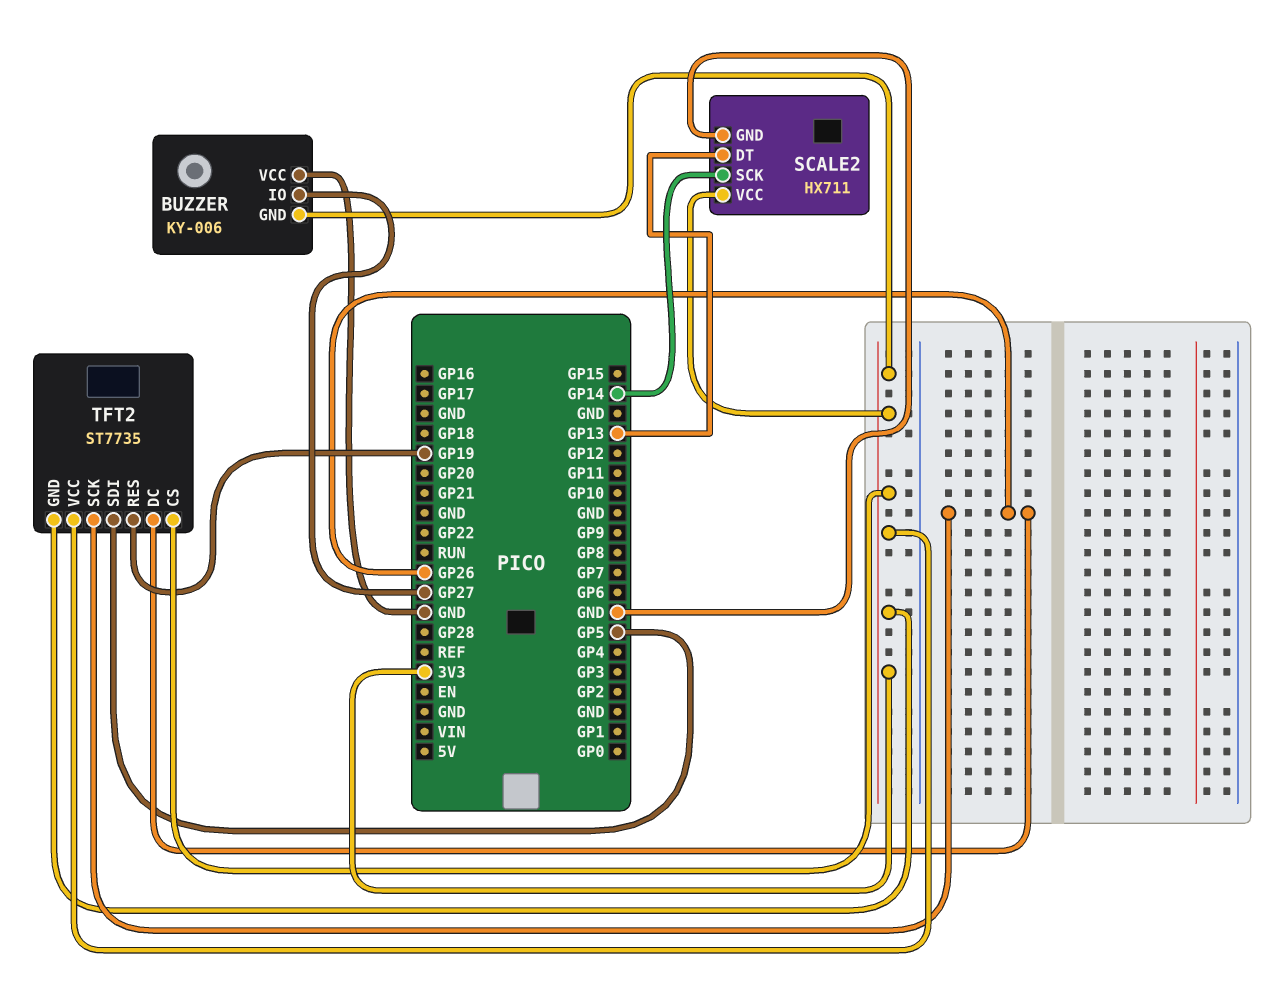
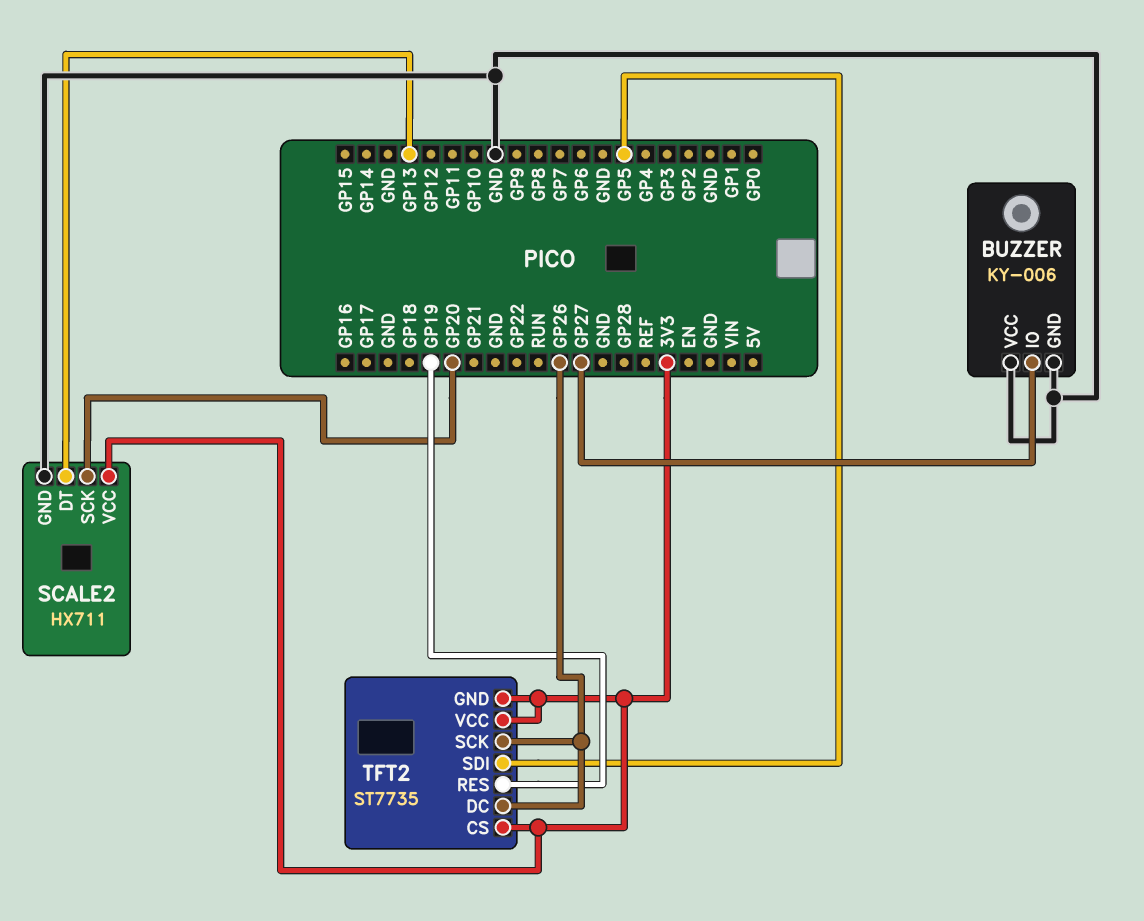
BUZZER pin GND: 3V3 -> GND
SCALE2 pin SCK: GP14 -> GP20

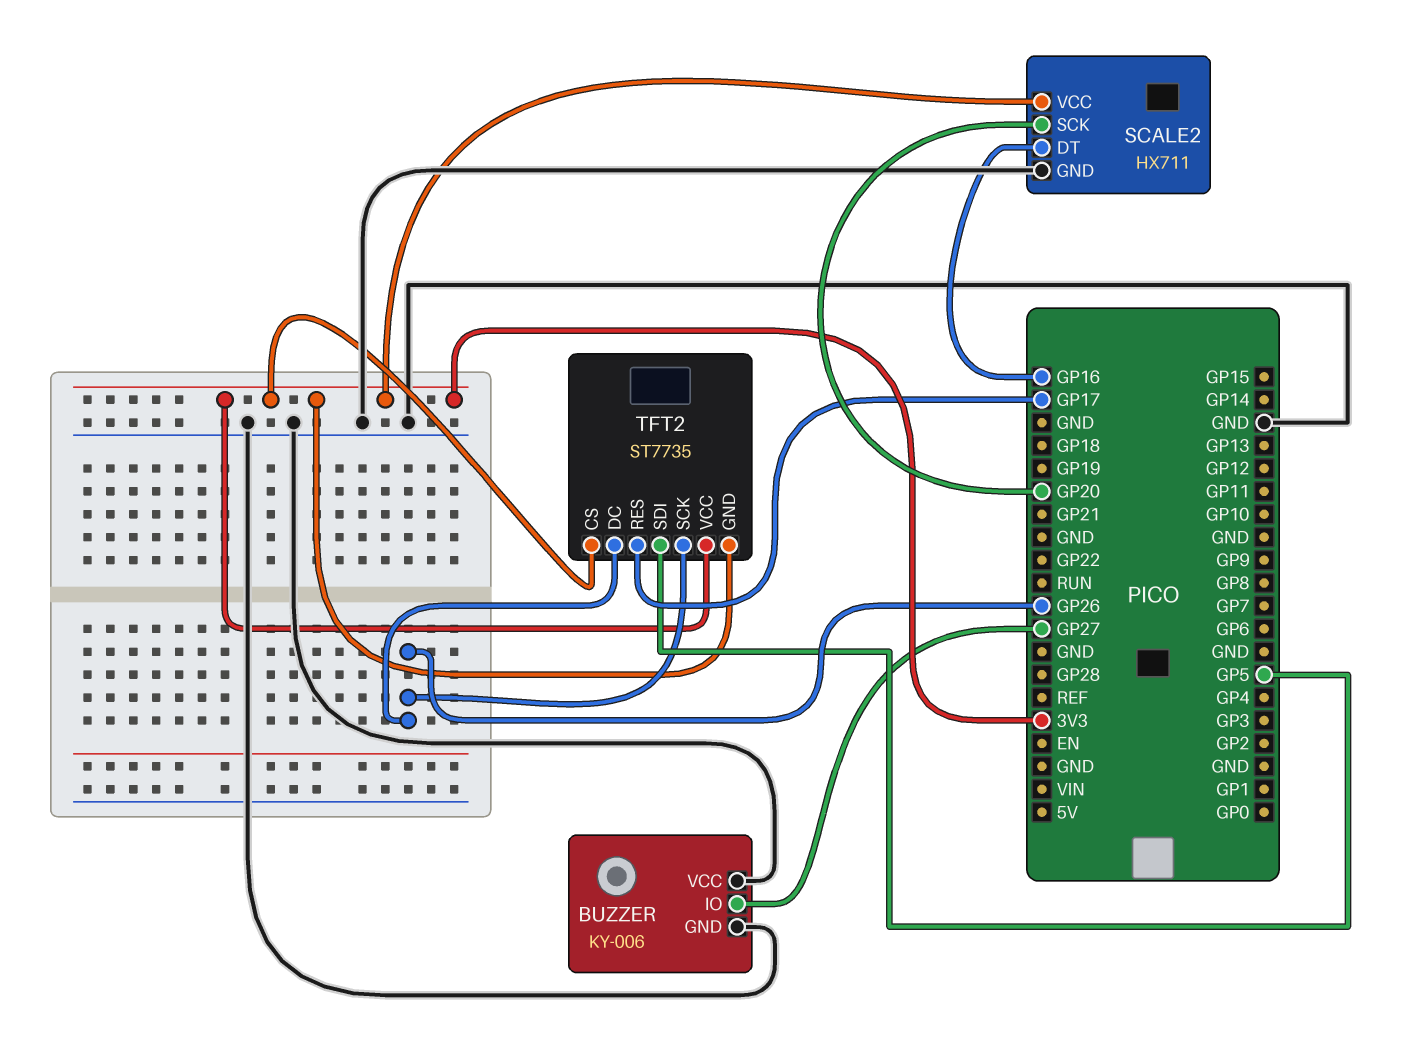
SCALE2 pin DT: GP13 -> GP16
TFT2 pin RES: GP19 -> GP17

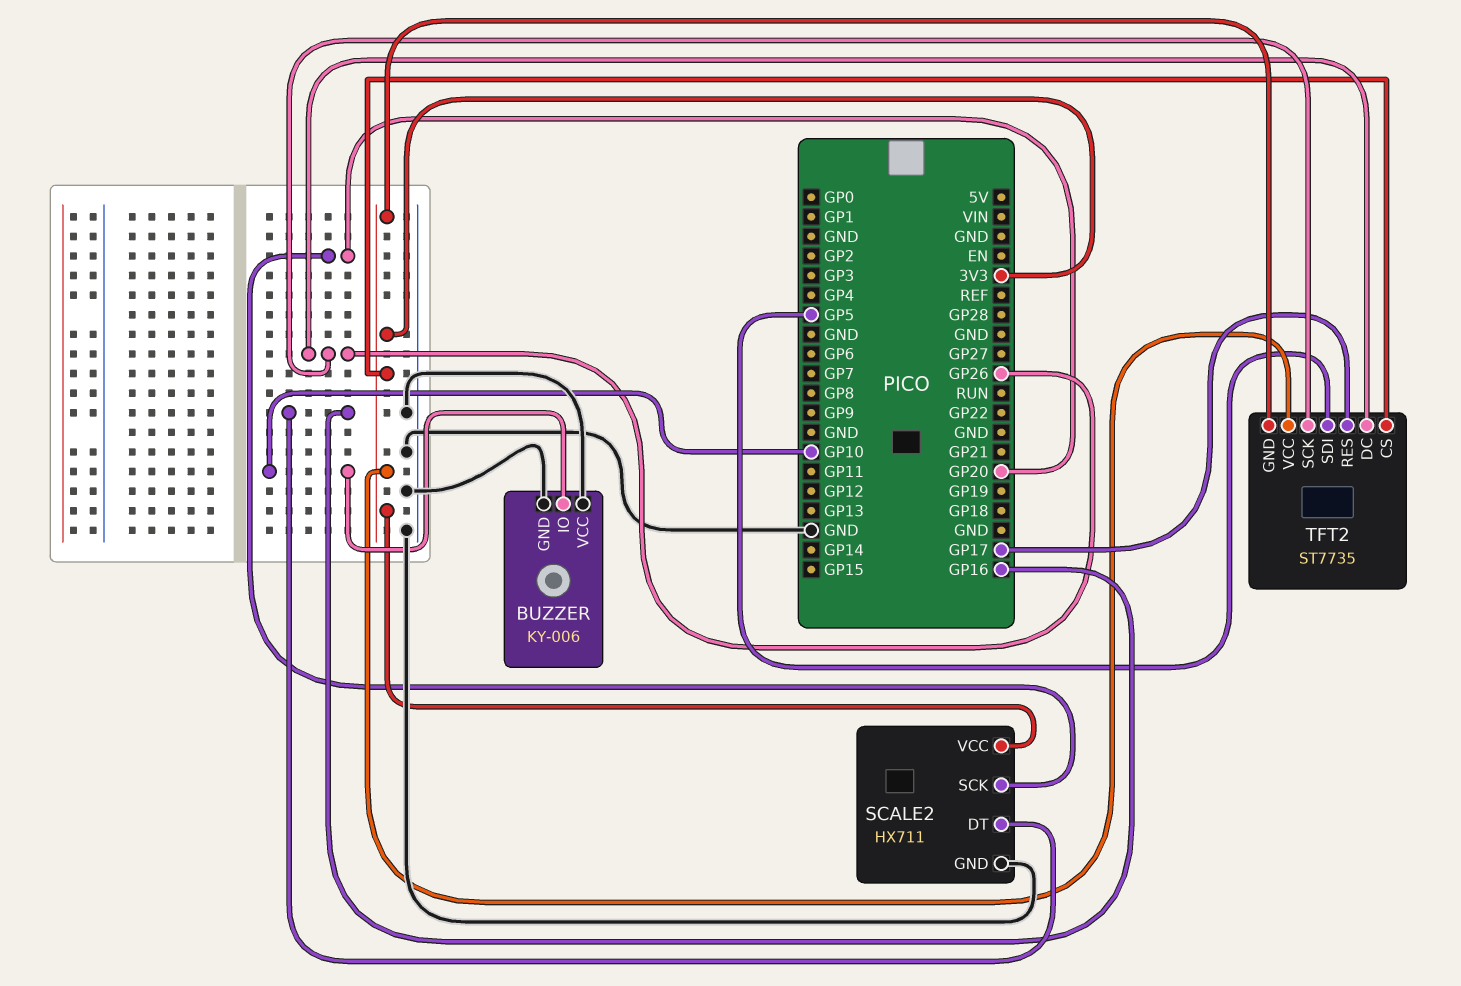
BUZZER pin IO: GP27 -> GP10

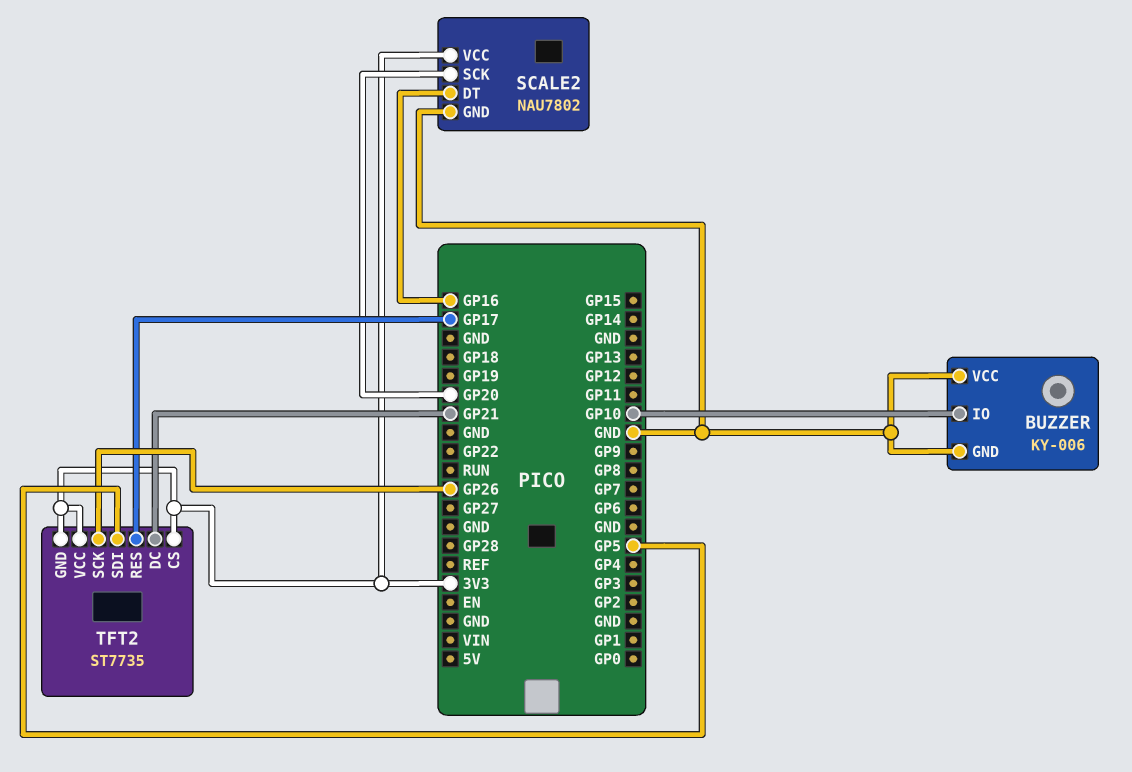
SCALE2: HX711 -> NAU7802
TFT2 pin DC: GP26 -> GP21

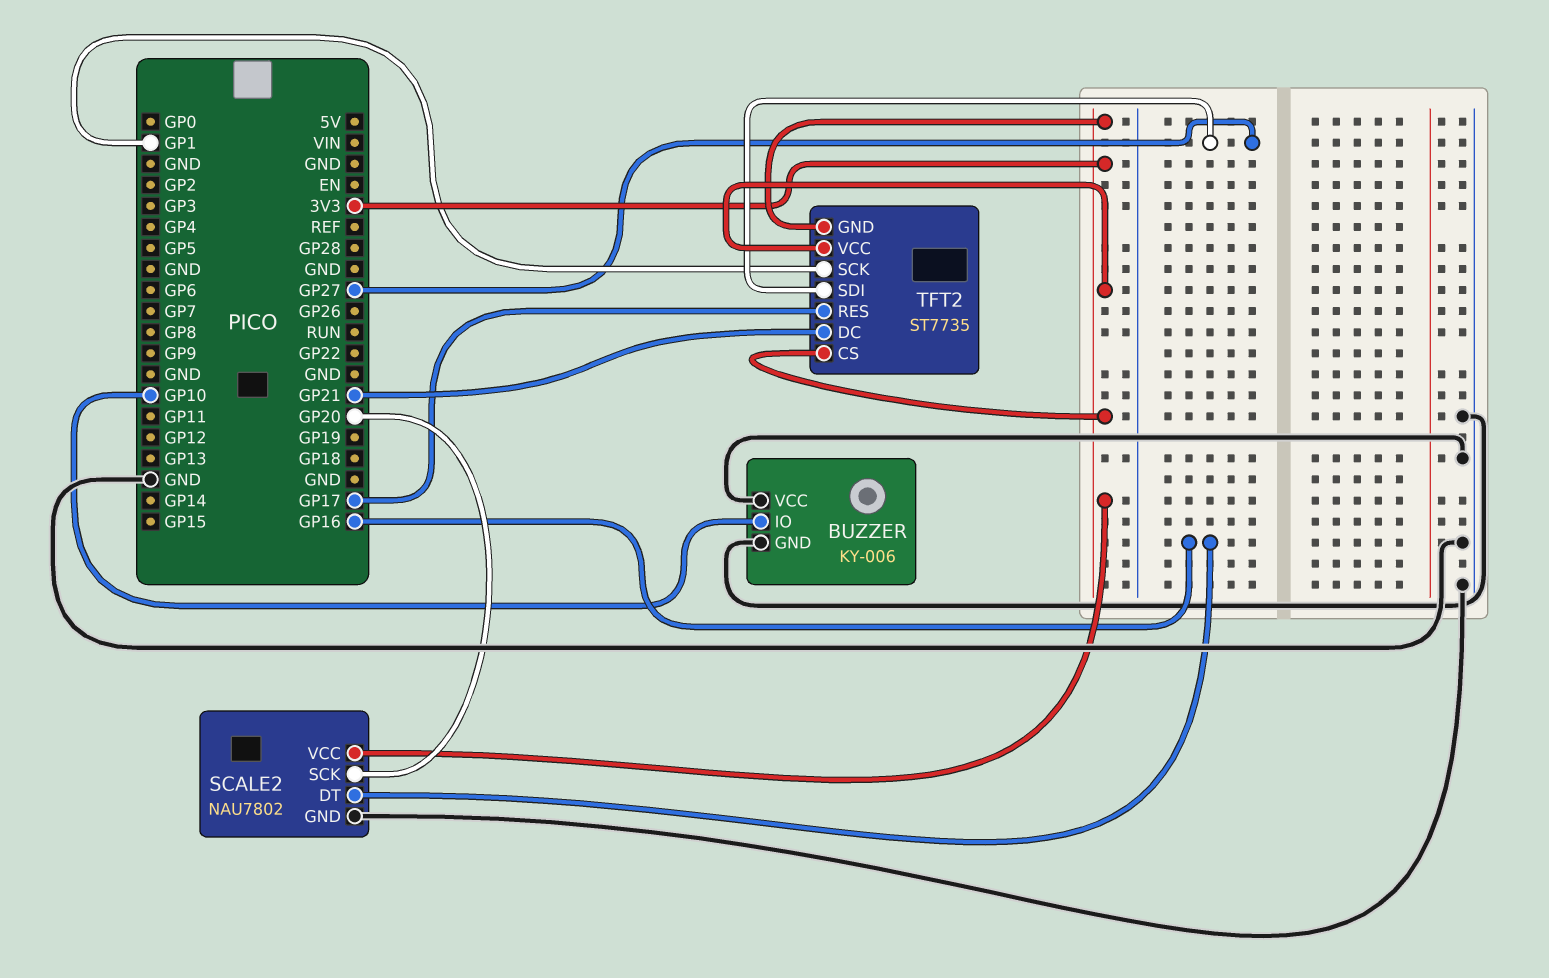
TFT2 pin SCK: GP26 -> GP1
TFT2 pin SDI: GP5 -> GP27

